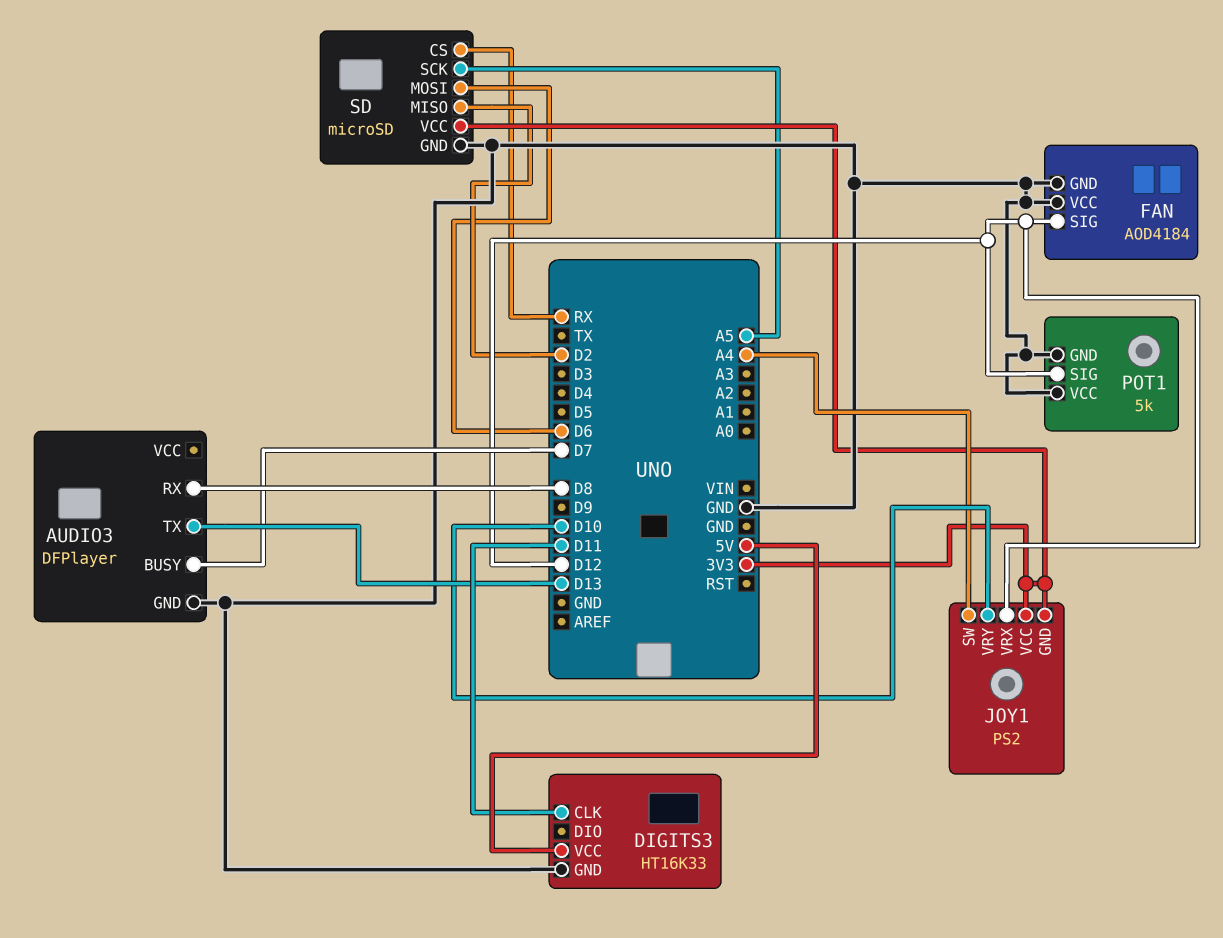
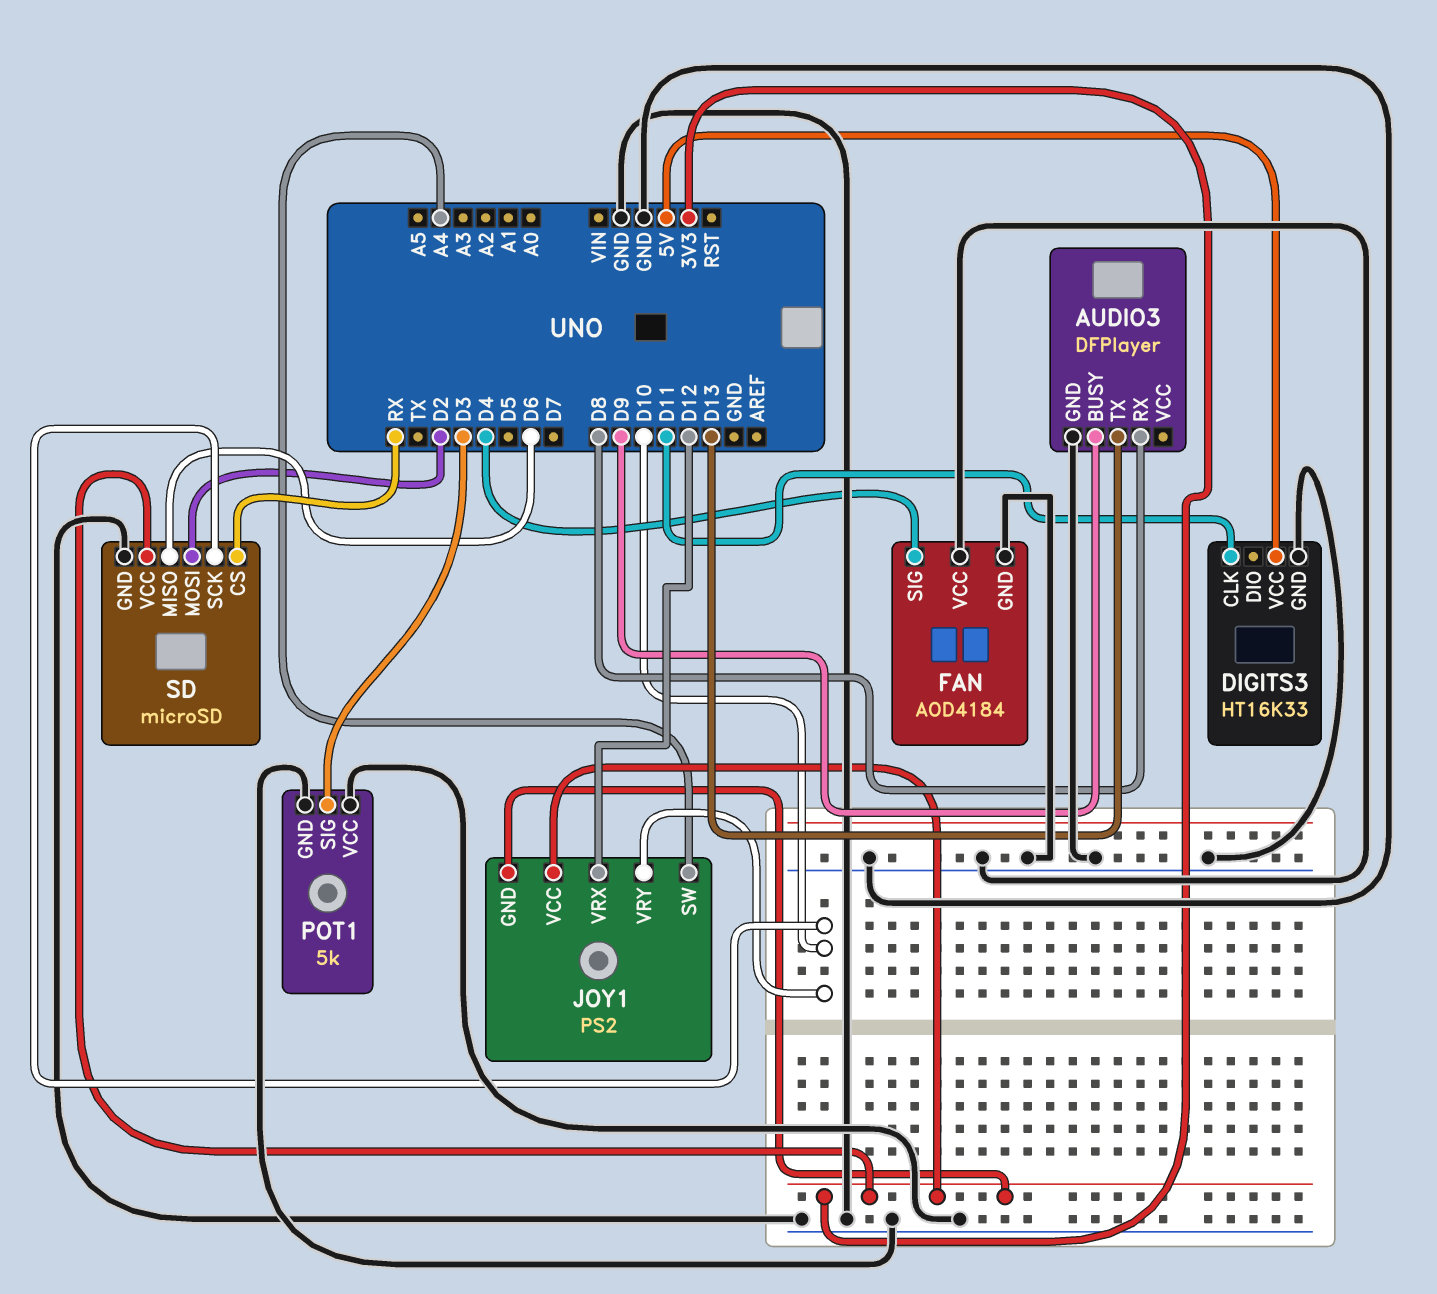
AUDIO3 pin BUSY: D7 -> D9
FAN pin SIG: D12 -> D4
POT1 pin SIG: D12 -> D3
SD pin MISO: D2 -> D6
SD pin MOSI: D6 -> D2
SD pin SCK: A5 -> D10

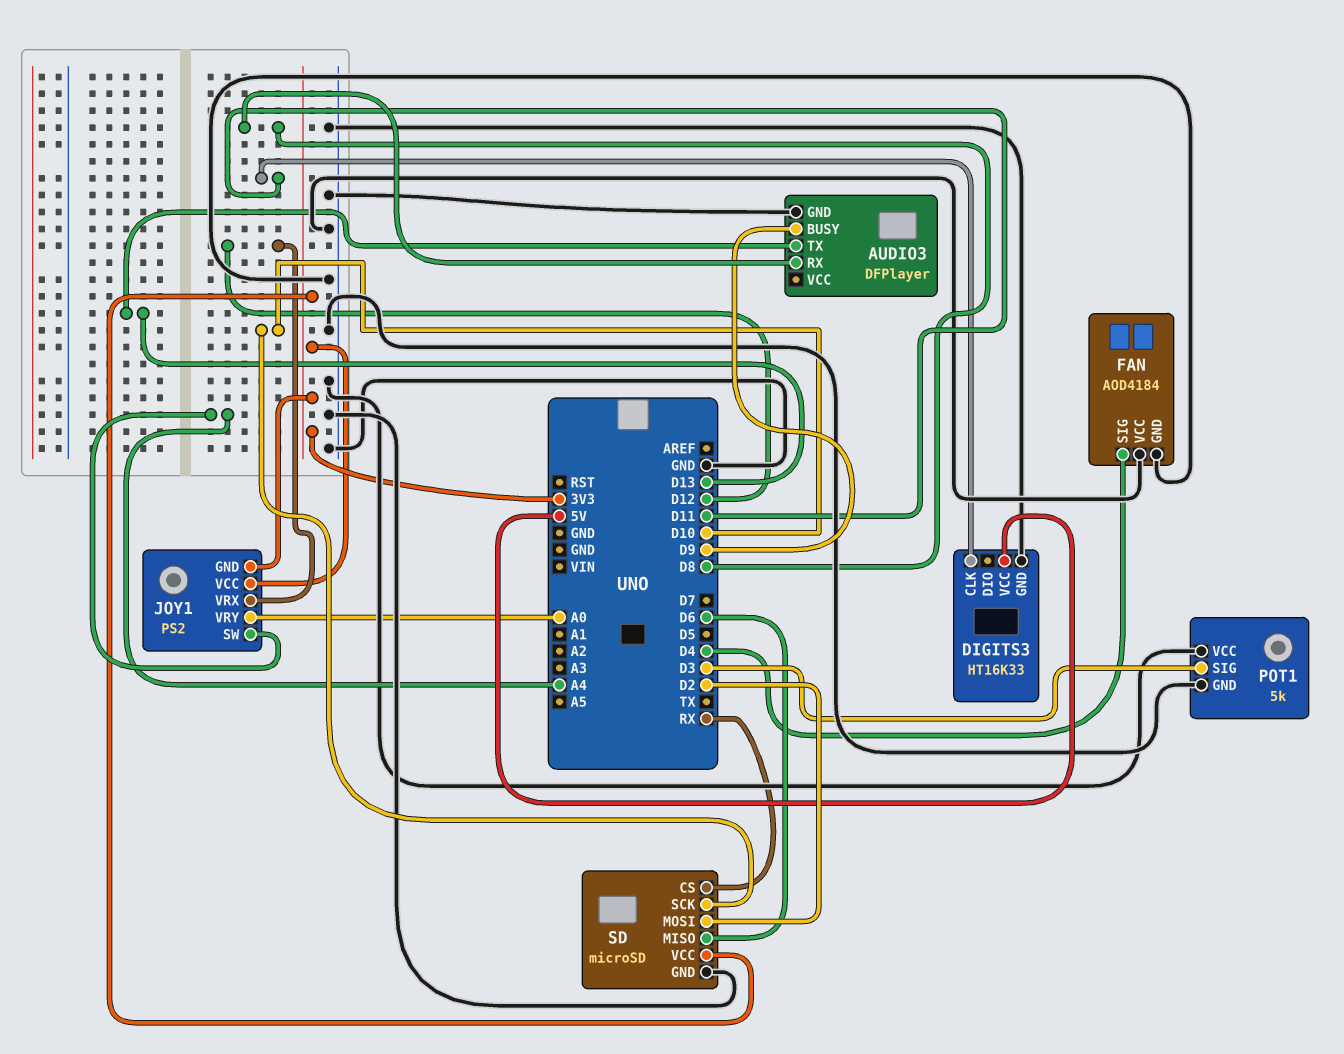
JOY1 pin VRY: D10 -> A0

